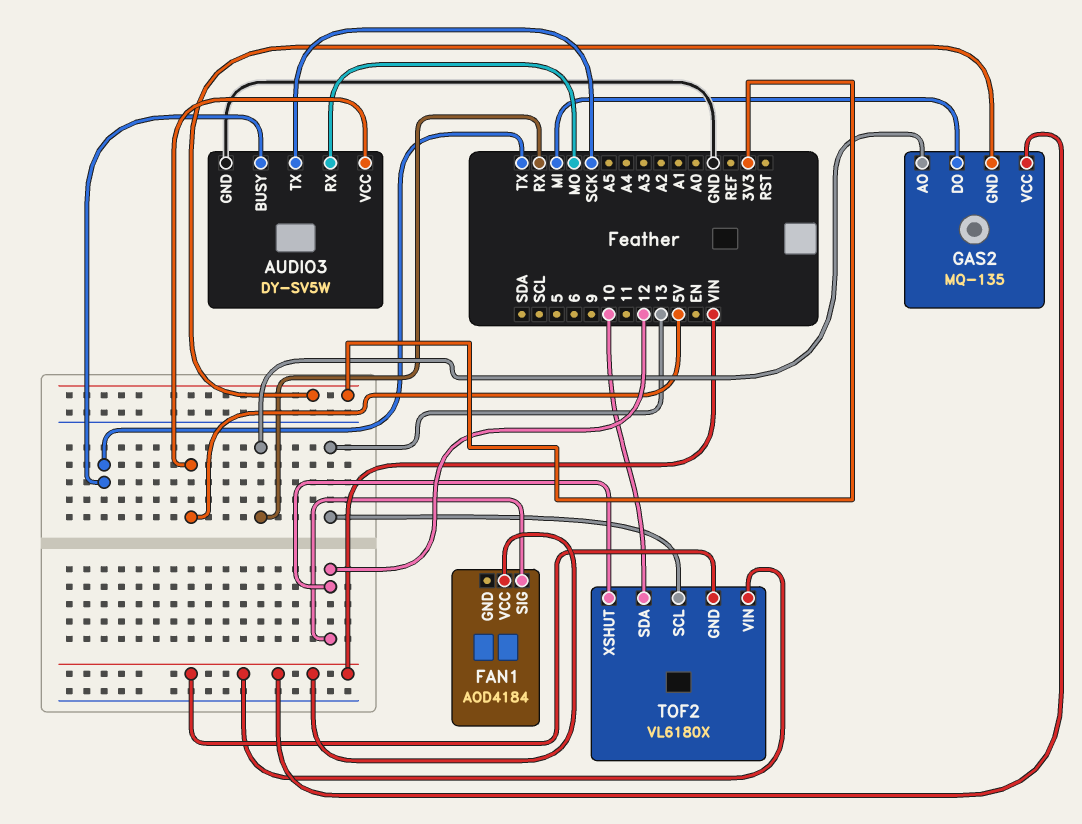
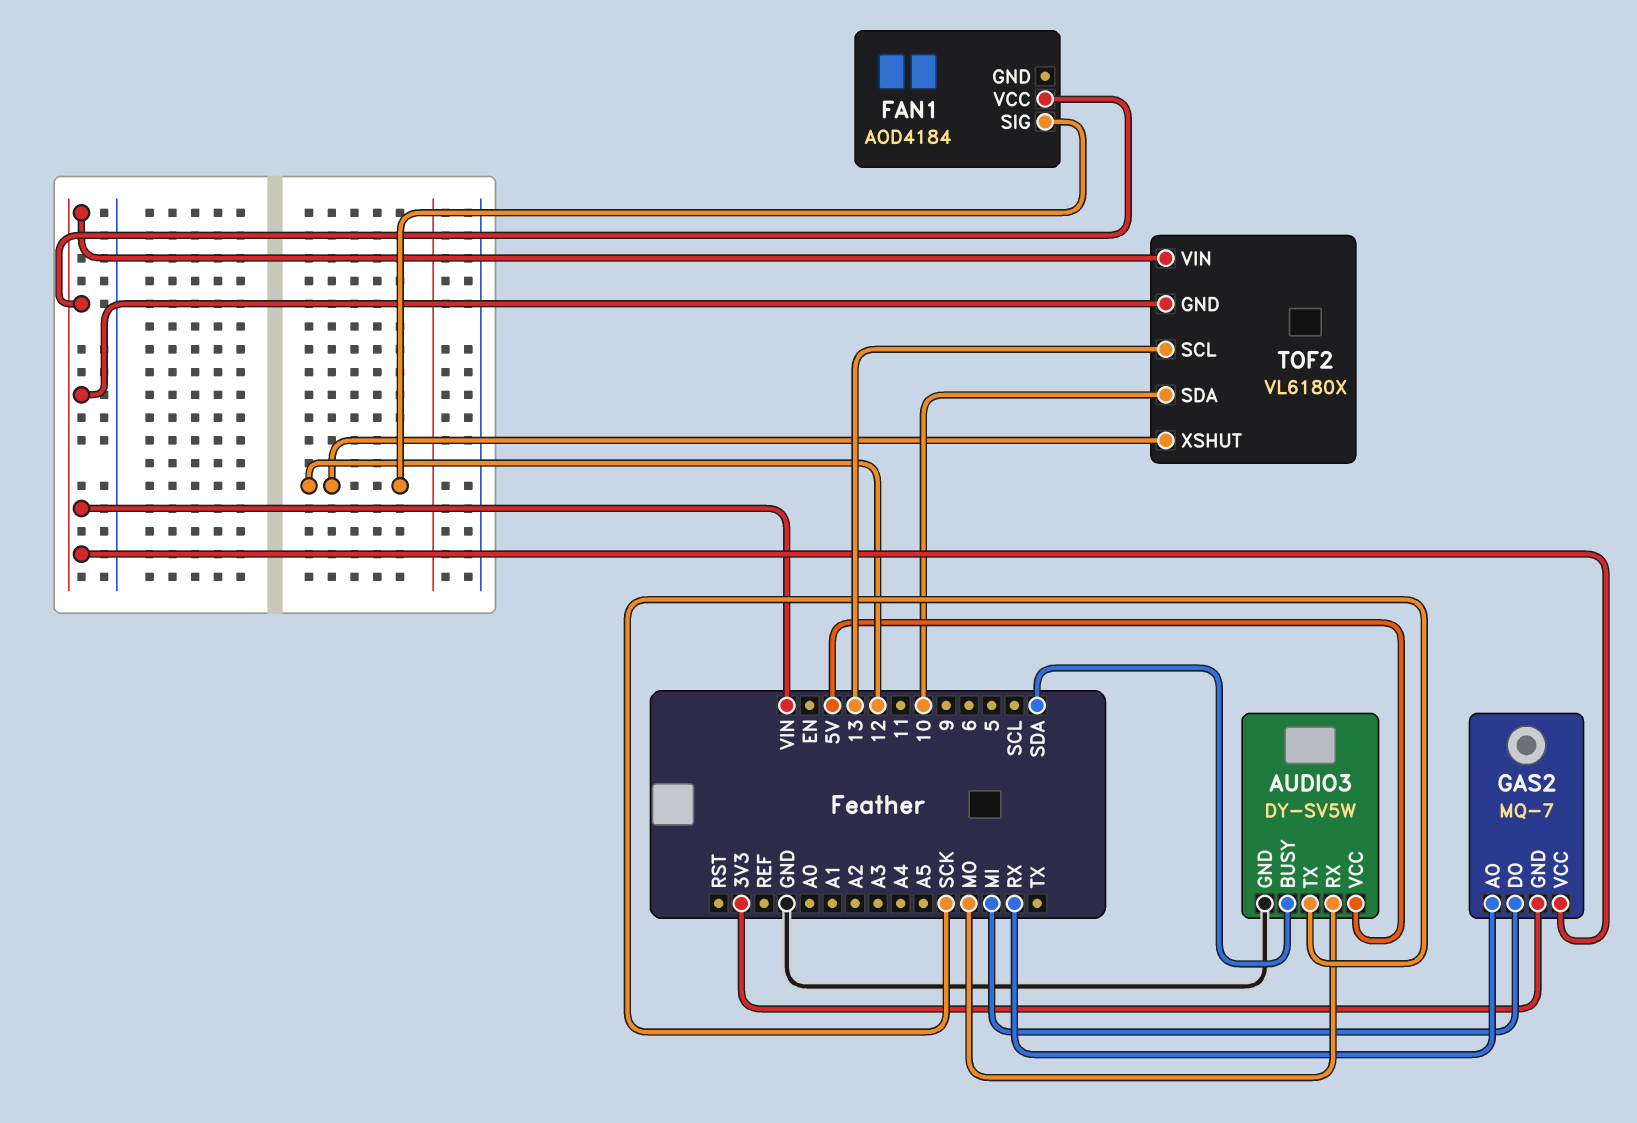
AUDIO3 pin BUSY: TX -> SDA
GAS2: MQ-135 -> MQ-7

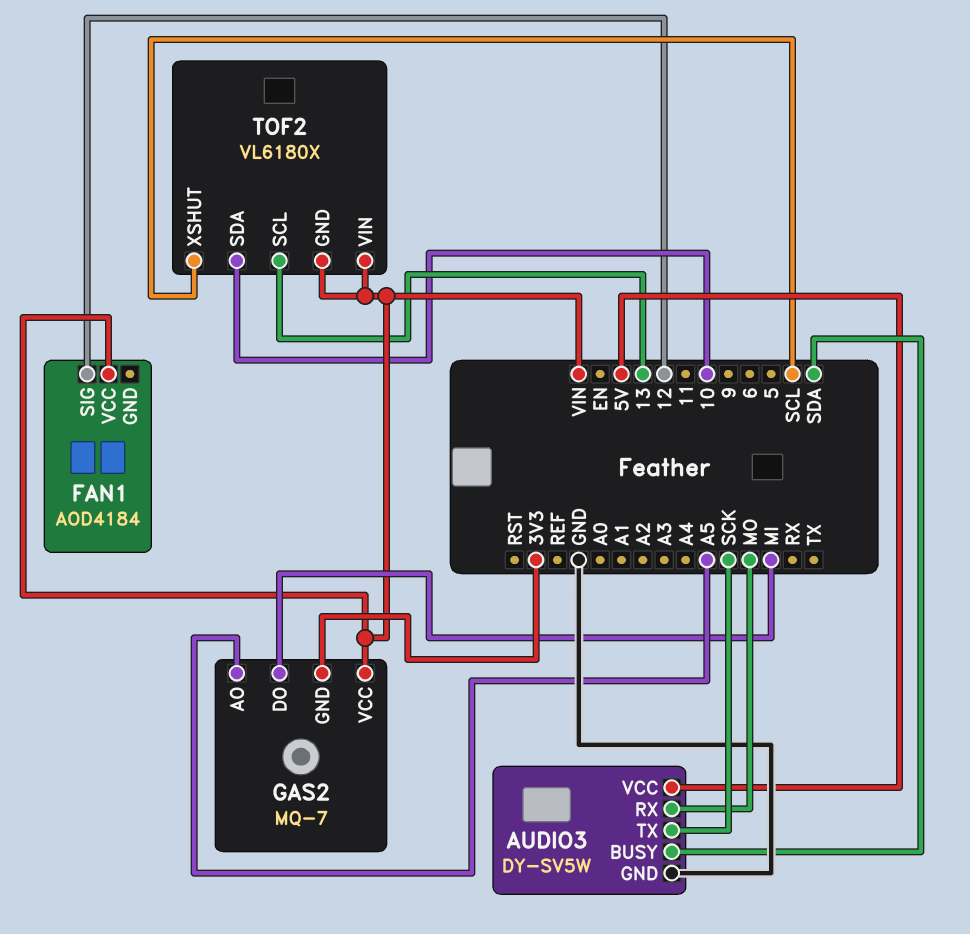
GAS2 pin AO: RX -> A5
TOF2 pin XSHUT: 12 -> SCL

